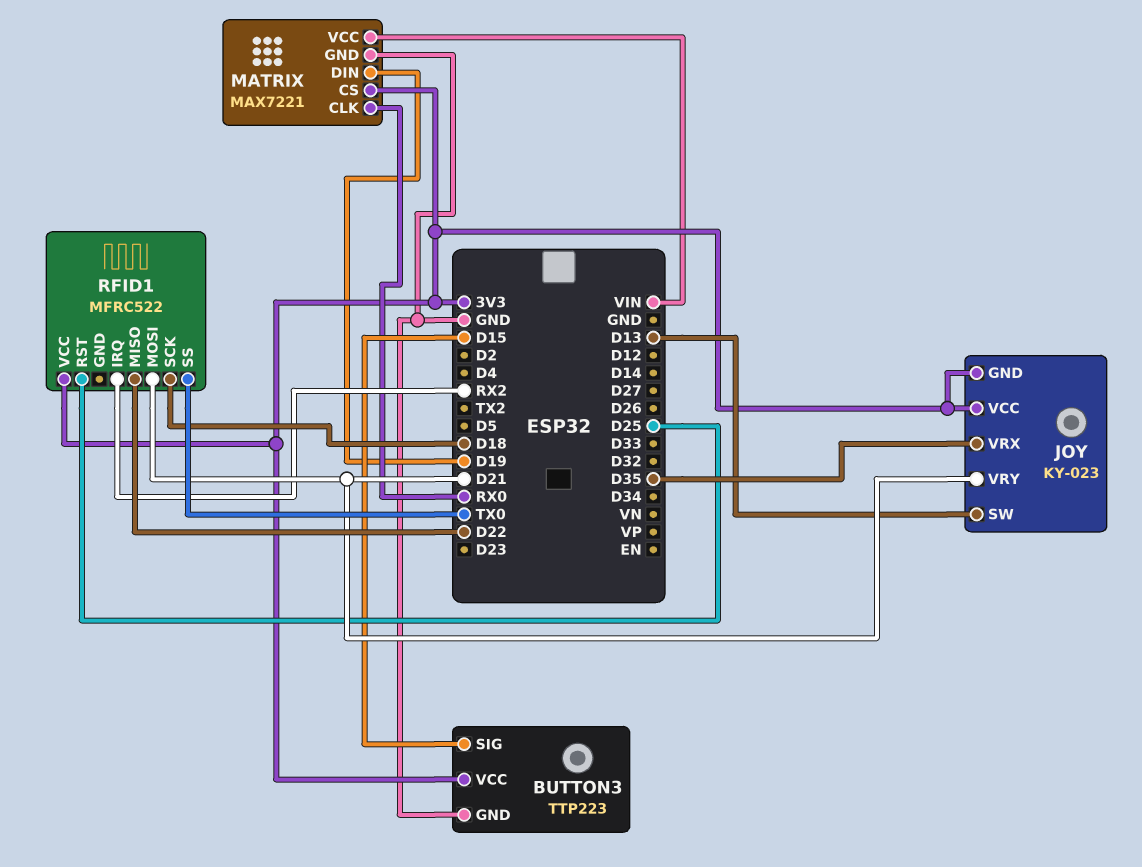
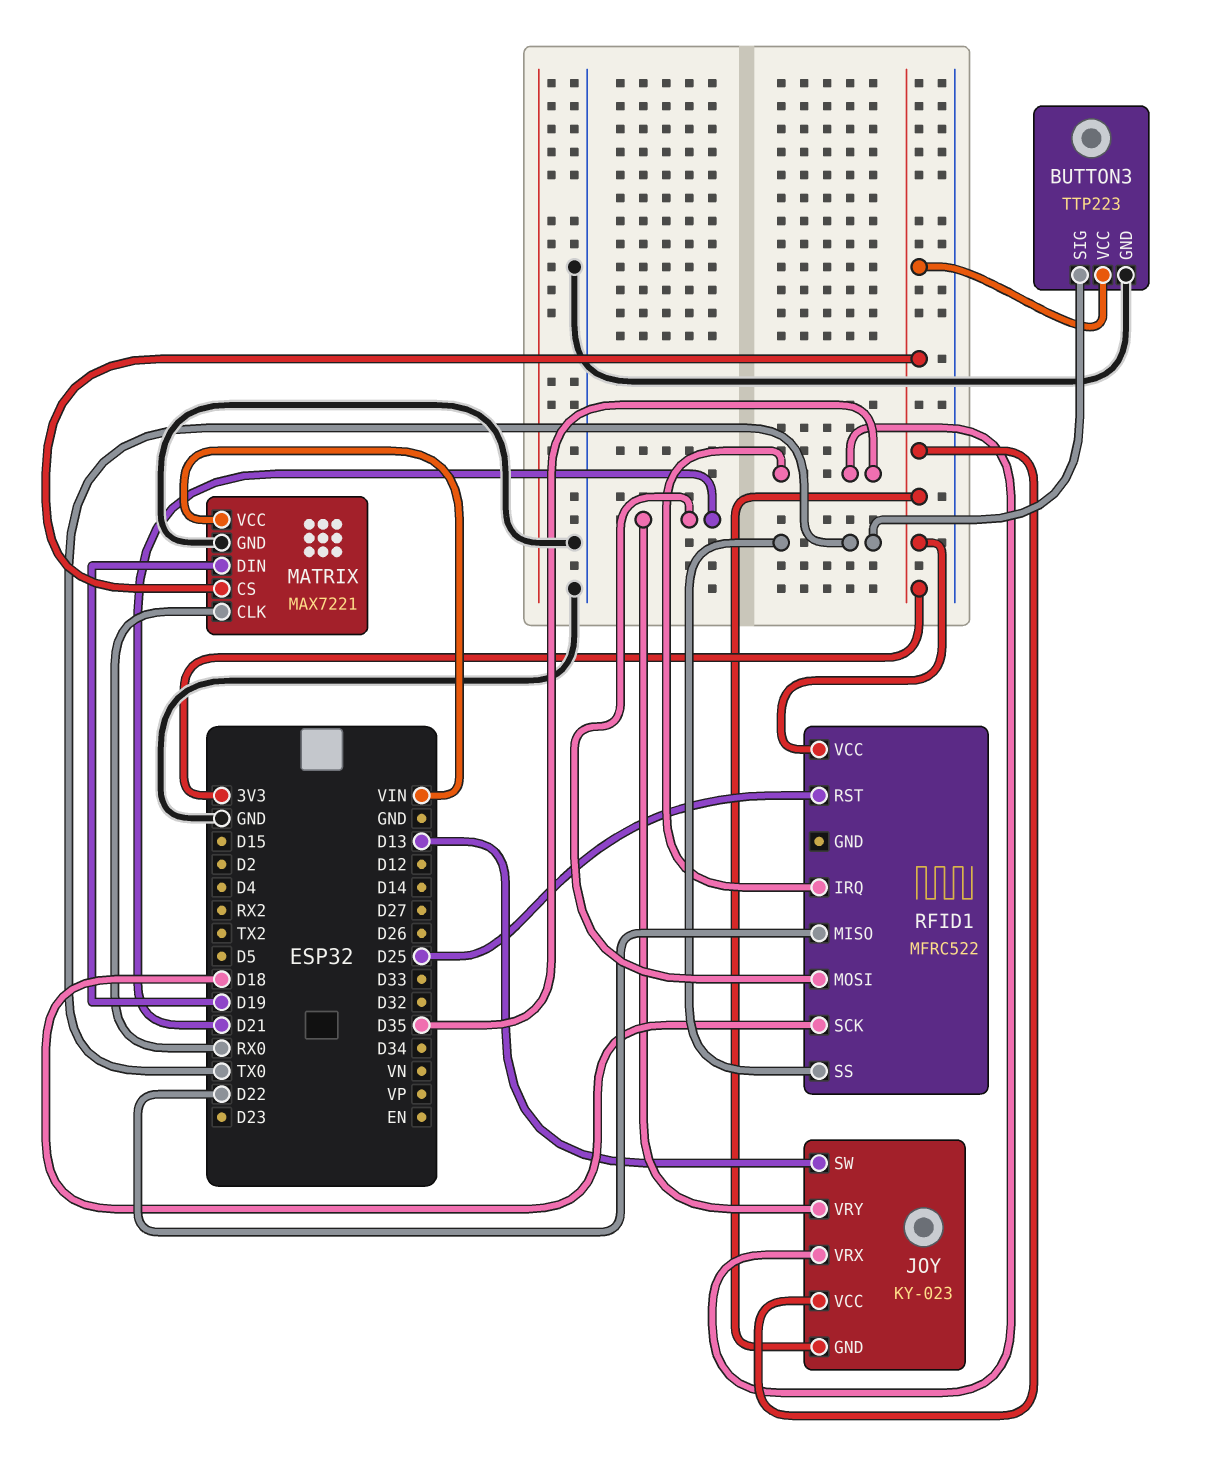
BUTTON3 pin SIG: D15 -> TX0
RFID1 pin IRQ: RX2 -> D35

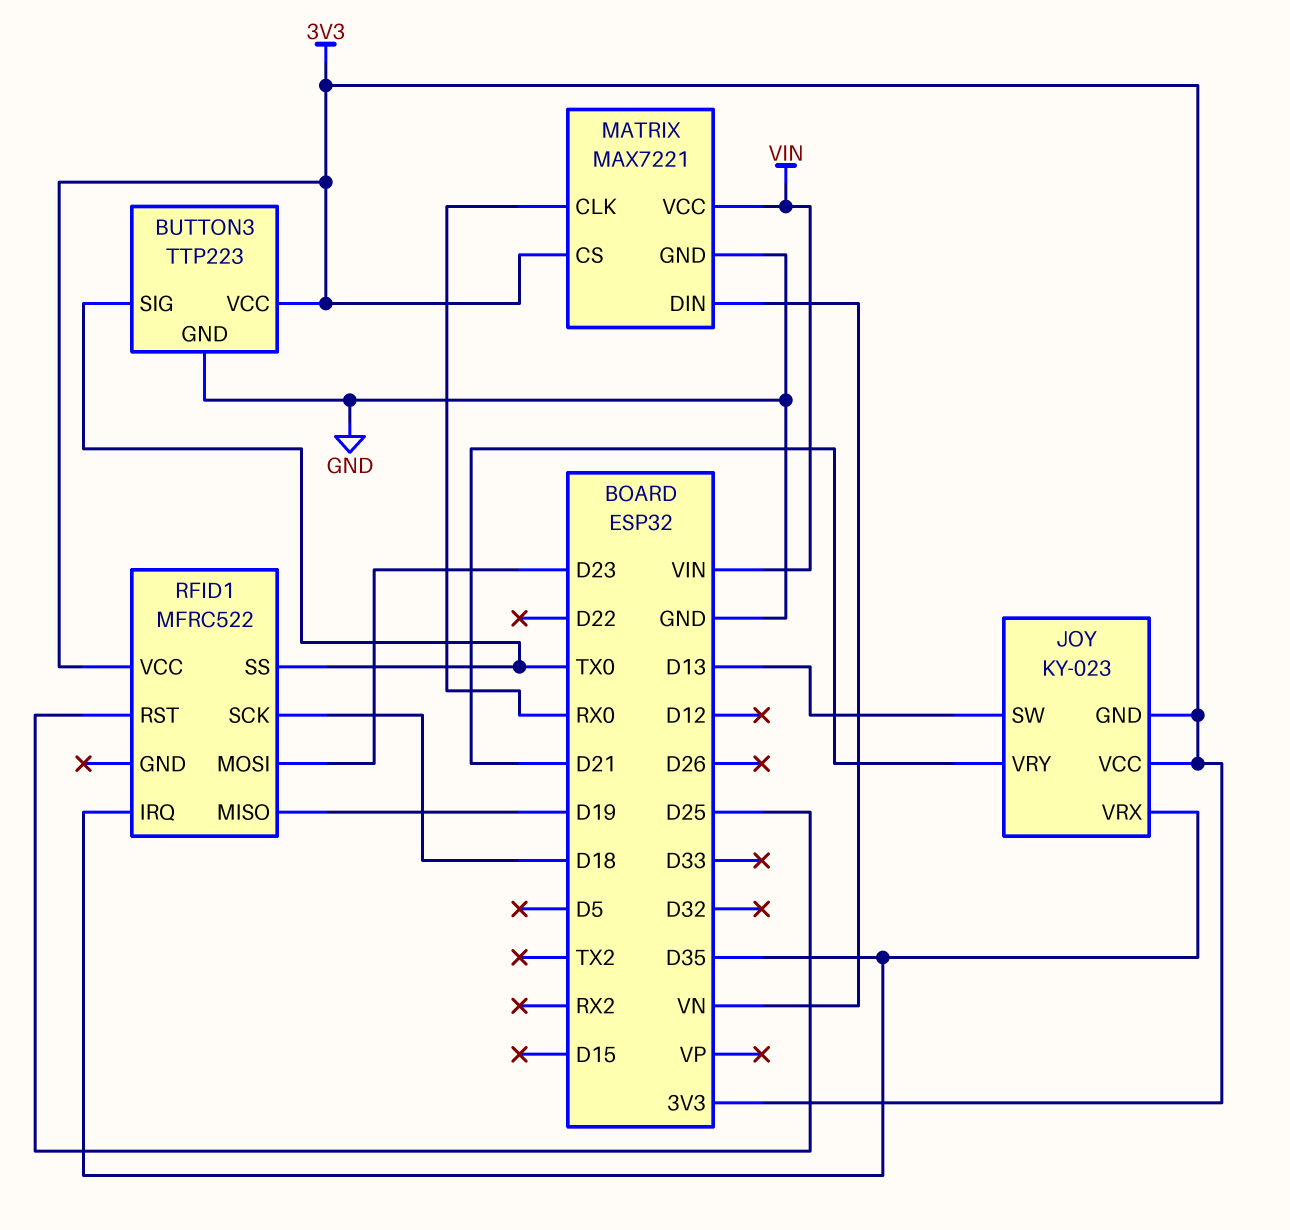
MATRIX pin DIN: D19 -> VN
RFID1 pin MISO: D22 -> D19
RFID1 pin MOSI: D21 -> D23

